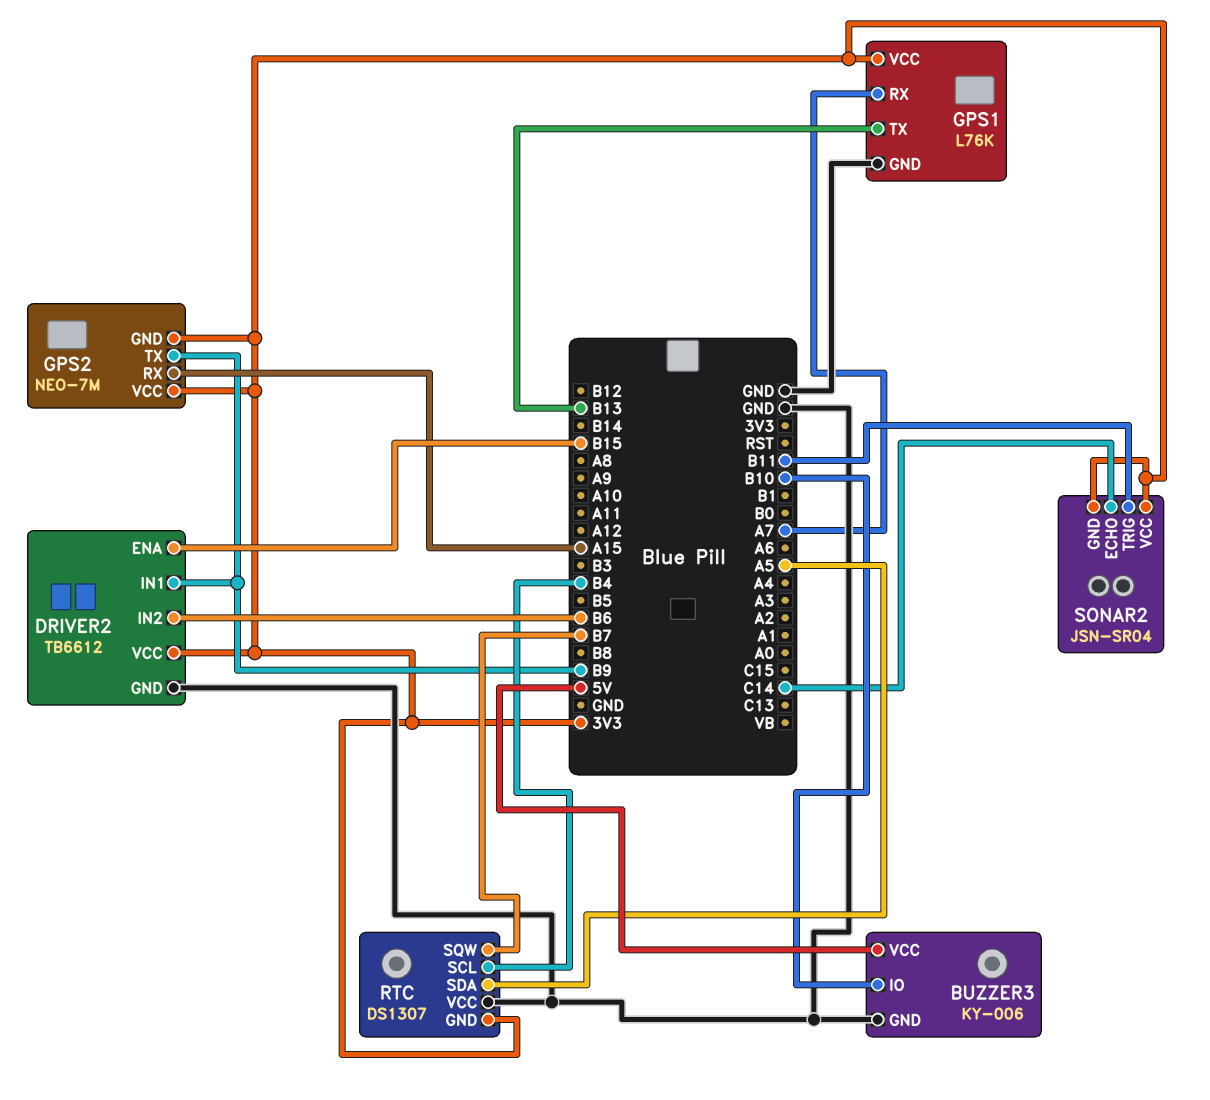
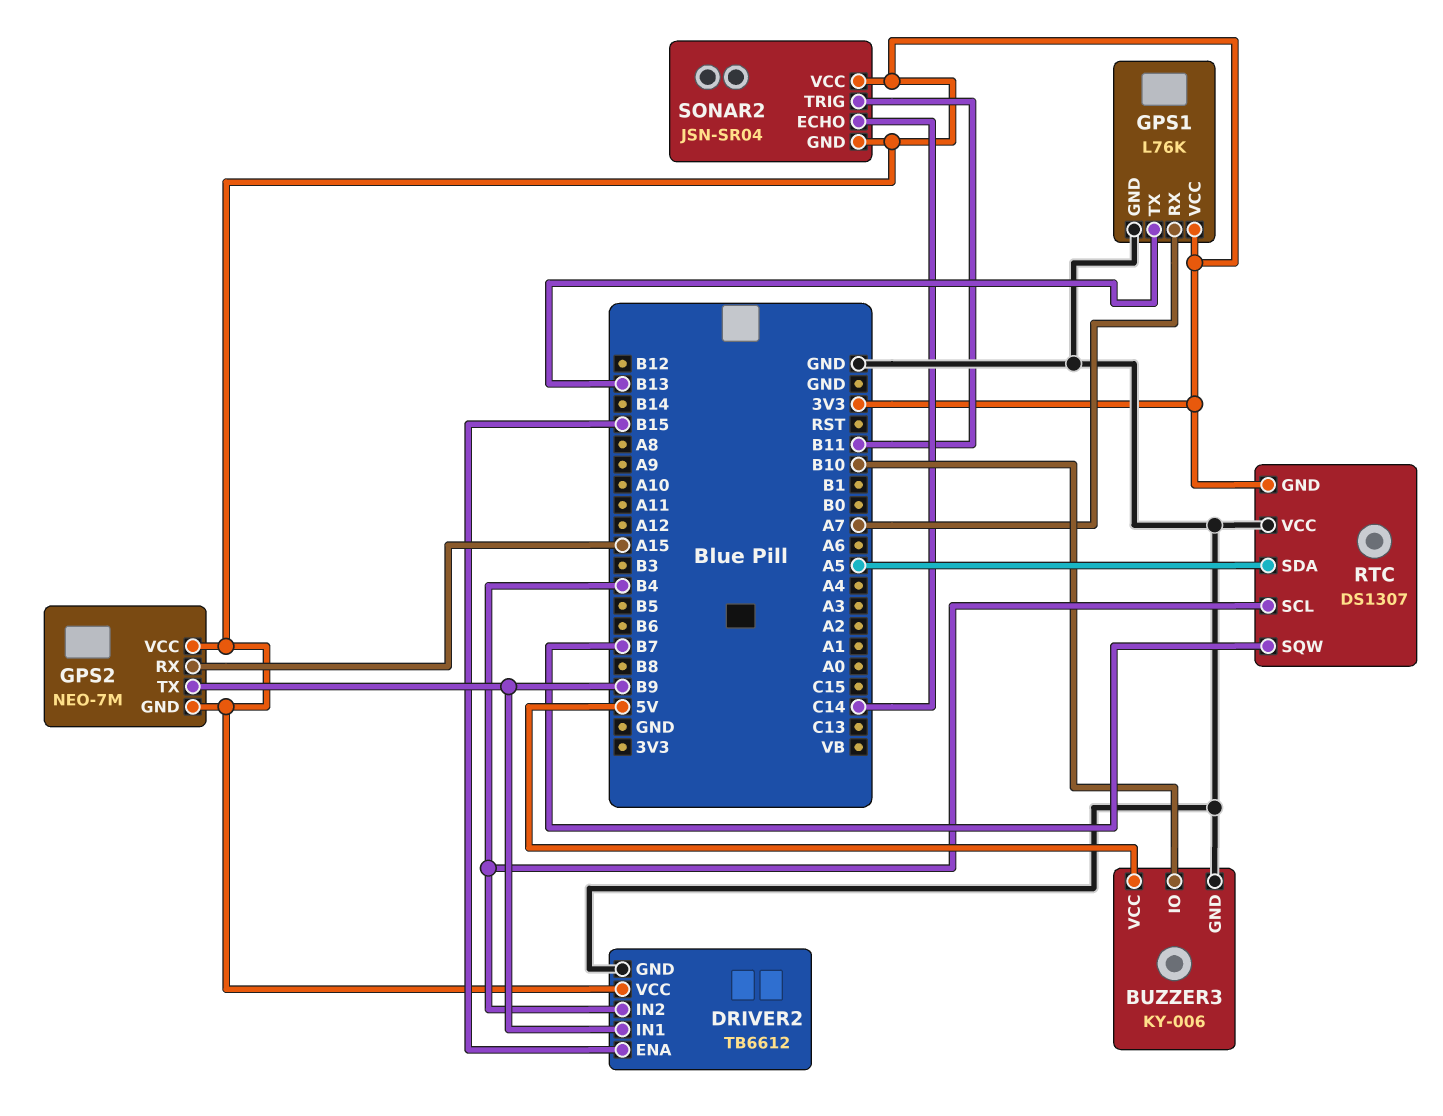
DRIVER2 pin IN2: B6 -> B4

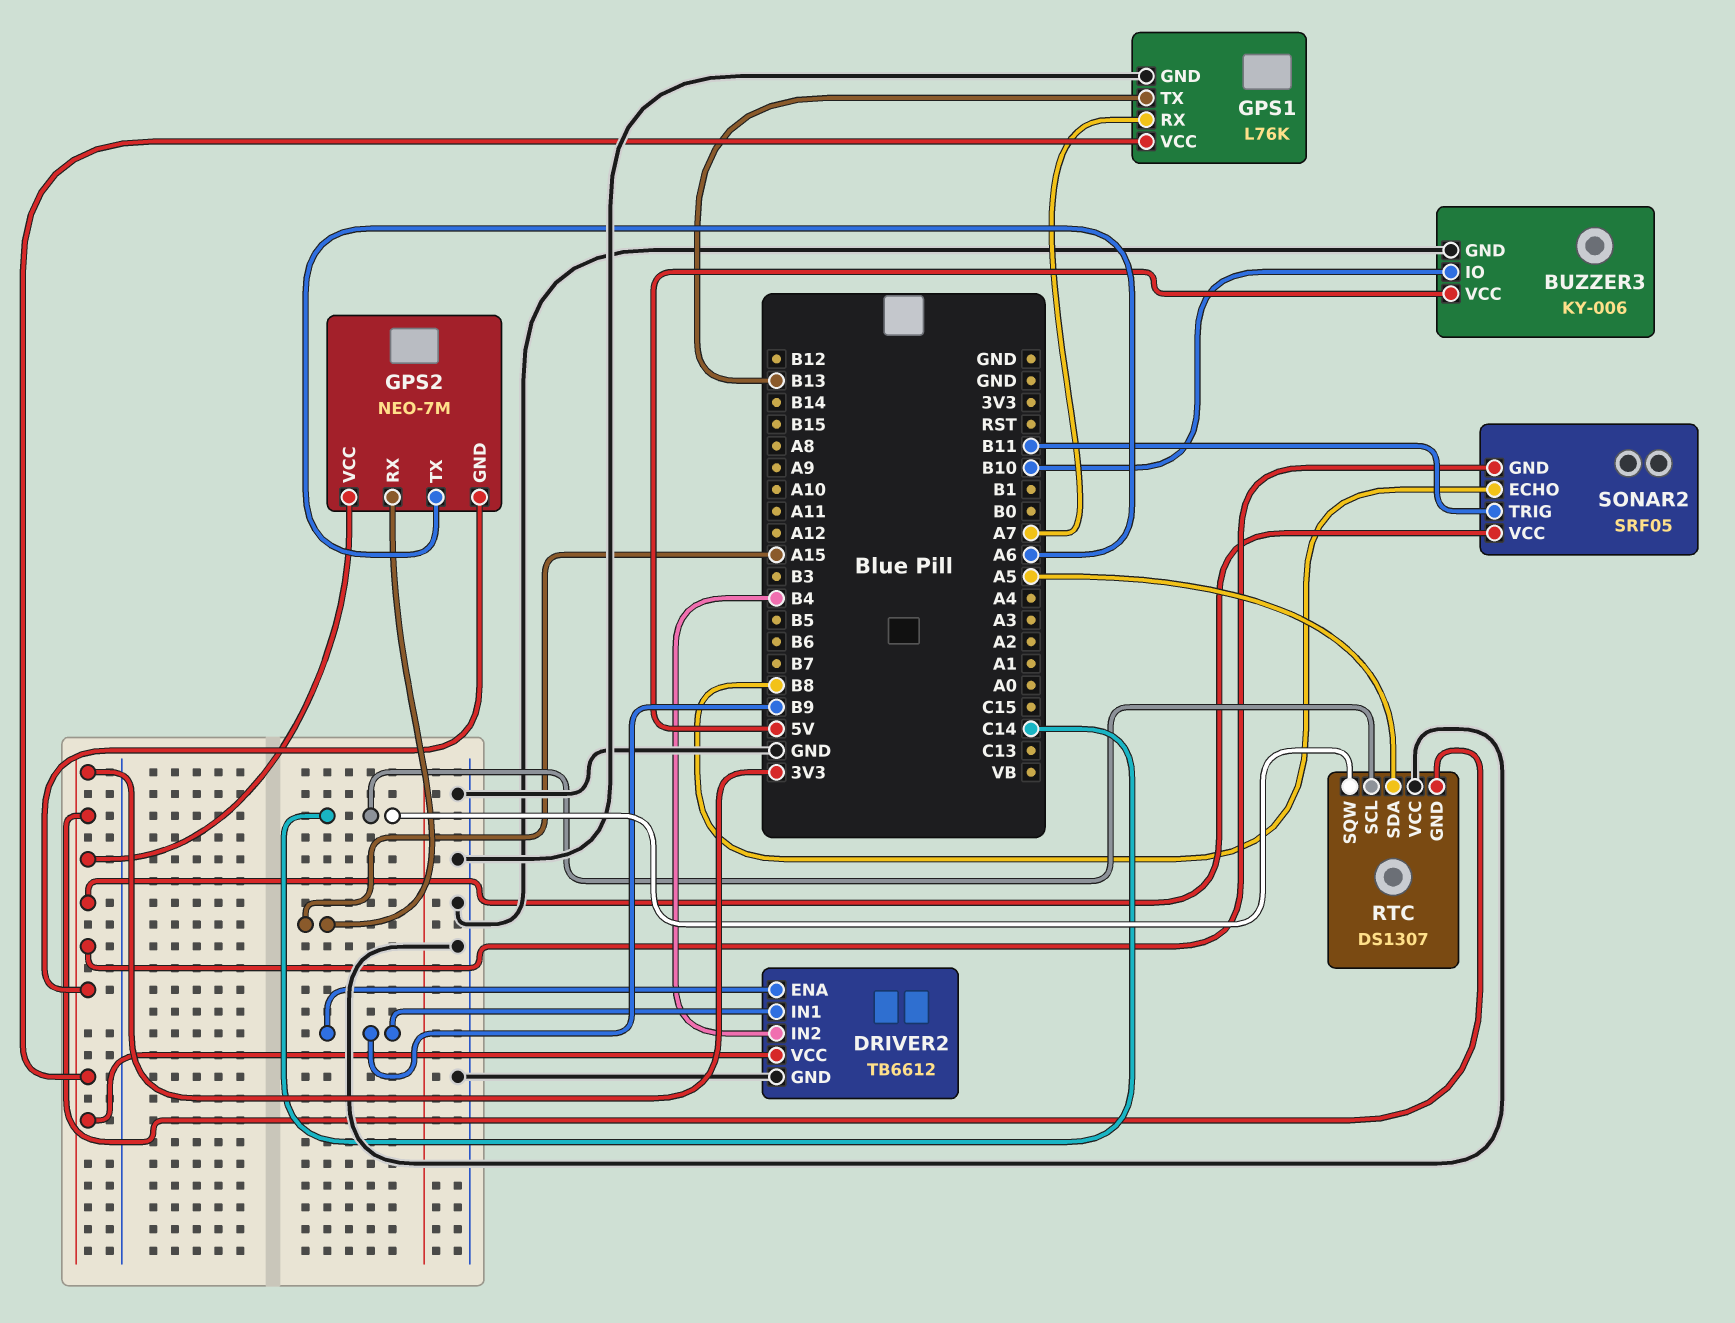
DRIVER2 pin ENA: B15 -> B9
GPS2 pin TX: B9 -> A6
RTC pin SCL: B4 -> C14
RTC pin SQW: B7 -> C14
SONAR2: JSN-SR04 -> SRF05
SONAR2 pin ECHO: C14 -> B8

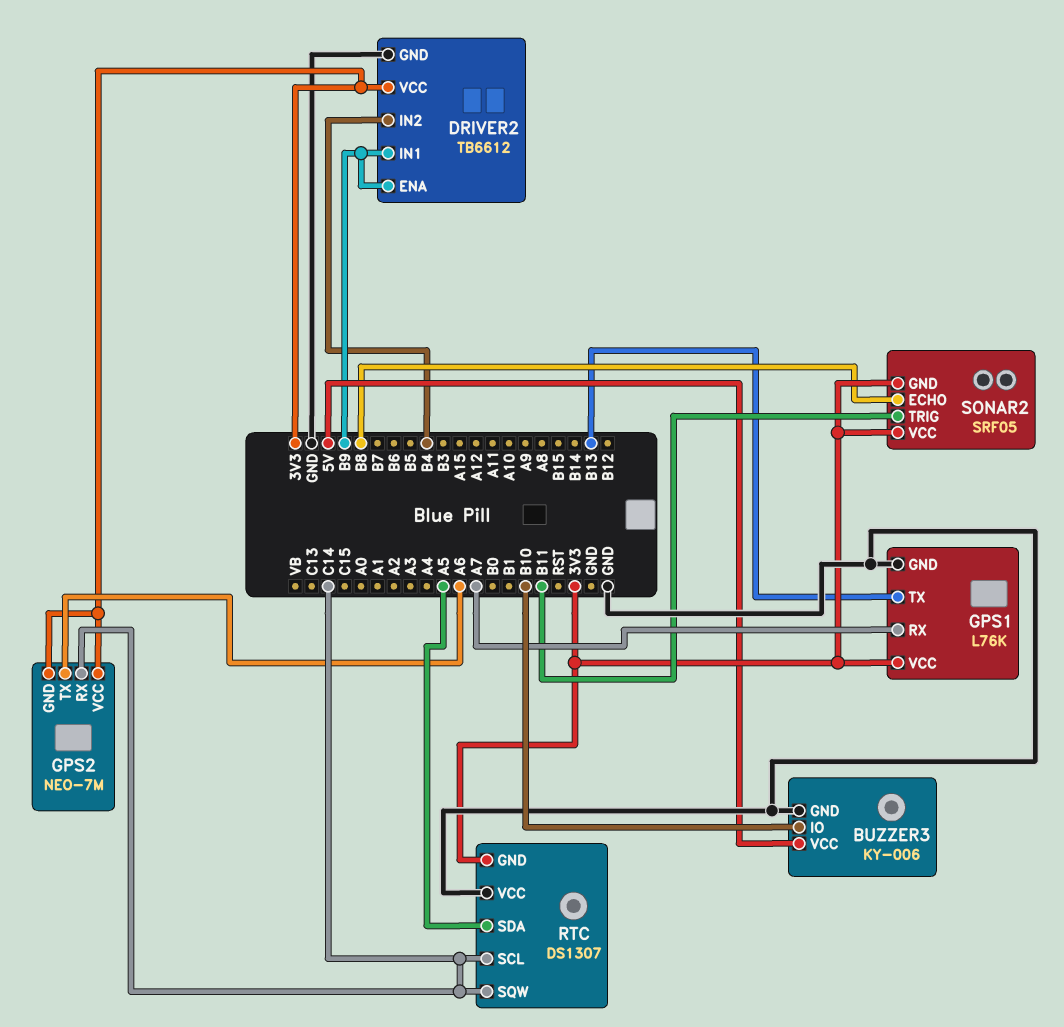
GPS2 pin RX: A15 -> C14

